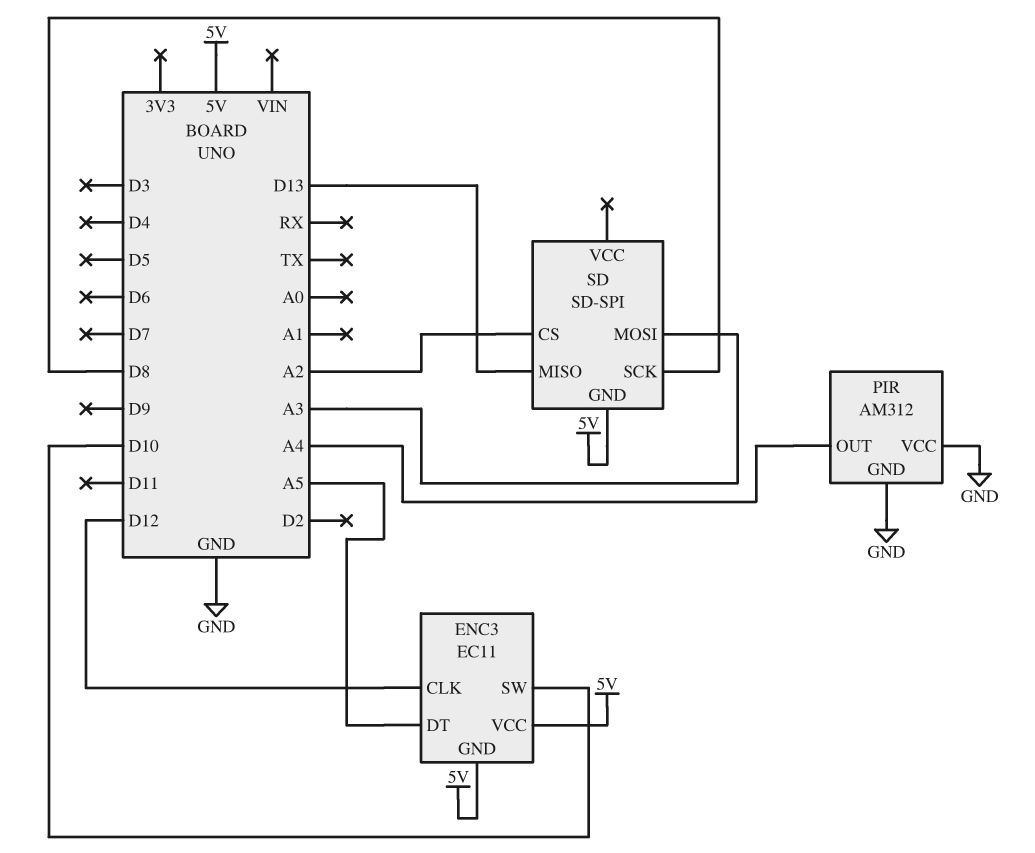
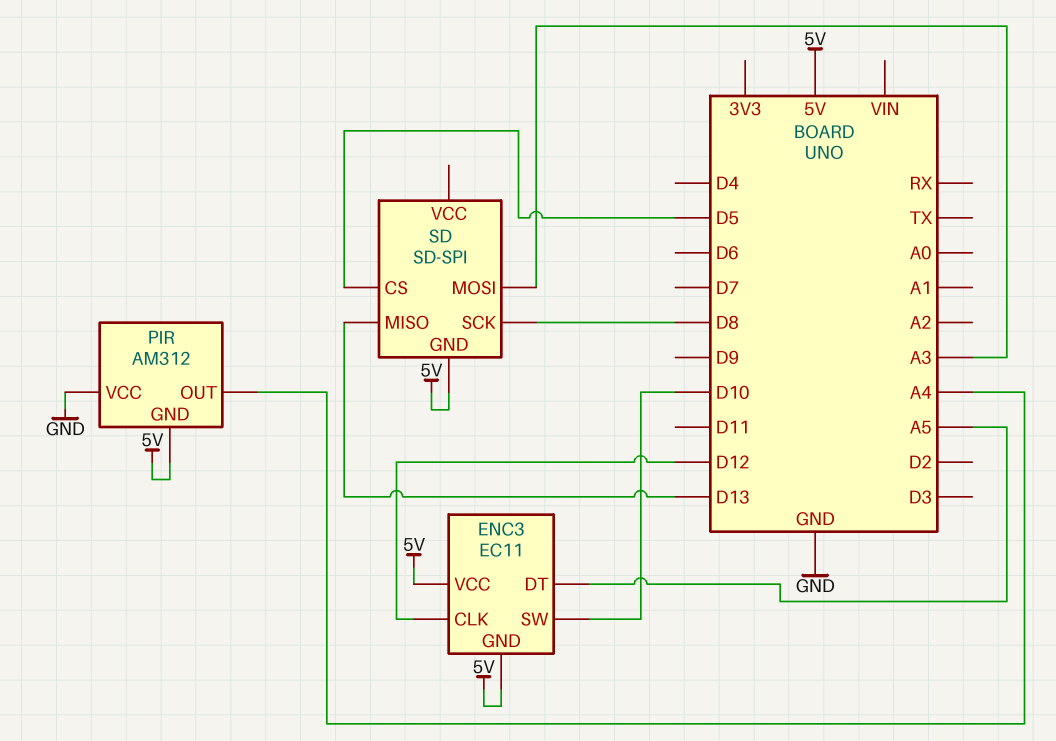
PIR pin GND: GND -> 5V
SD pin CS: A2 -> D5

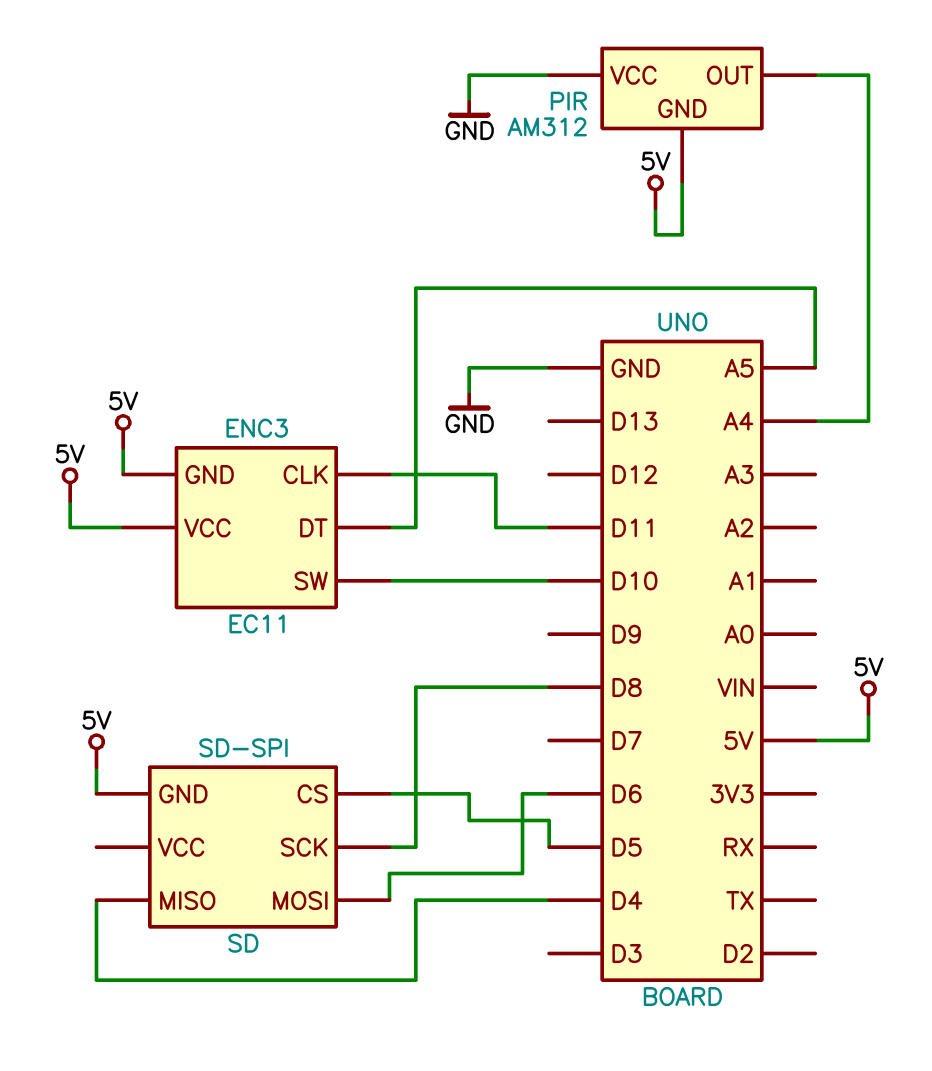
ENC3 pin CLK: D12 -> D11
SD pin MISO: D13 -> D4
SD pin MOSI: A3 -> D6

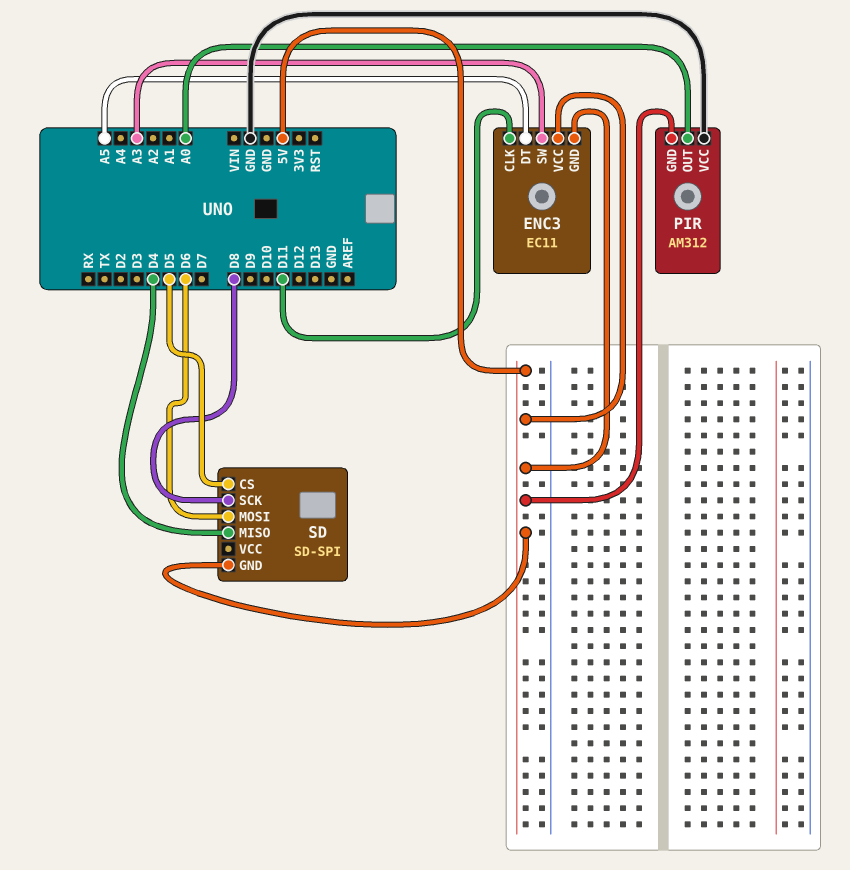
ENC3 pin SW: D10 -> A3
PIR pin OUT: A4 -> A0

